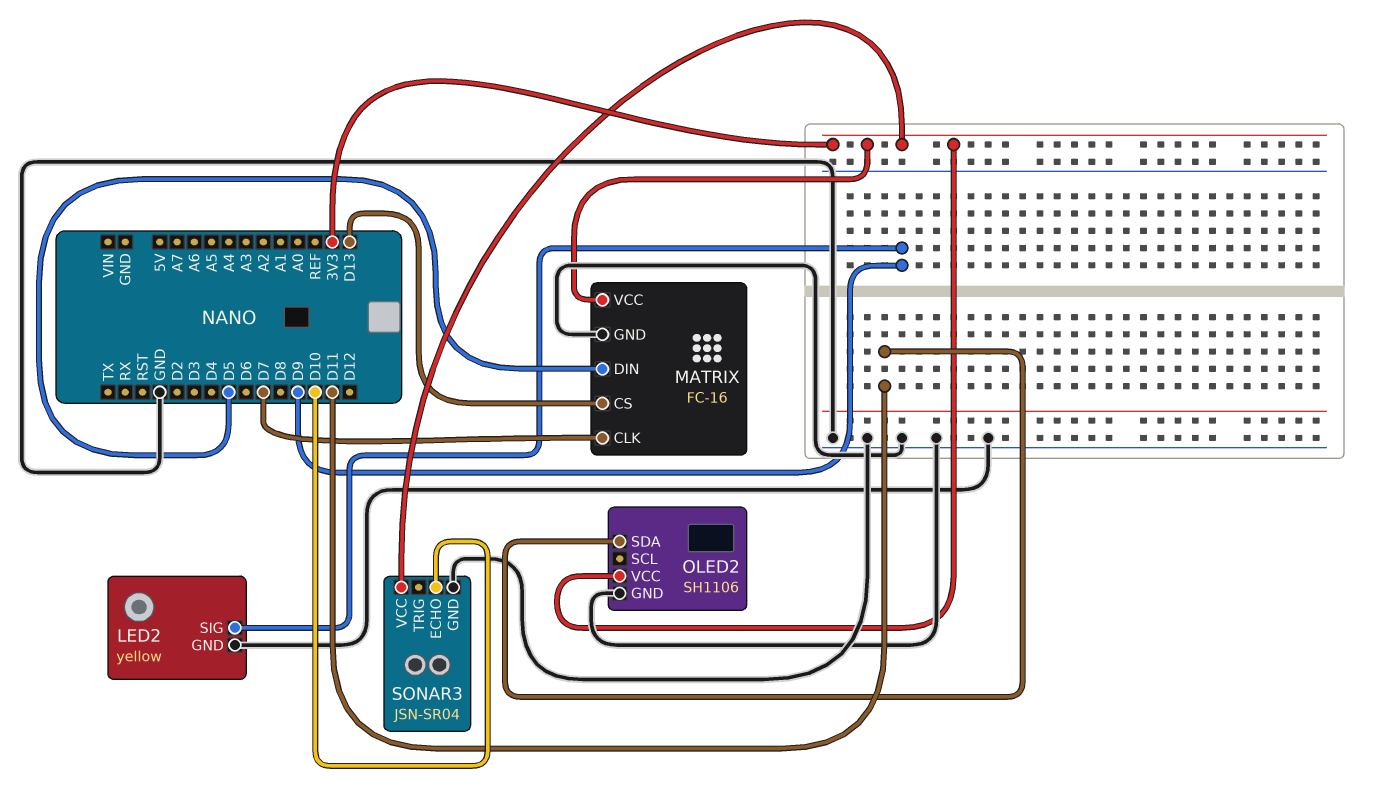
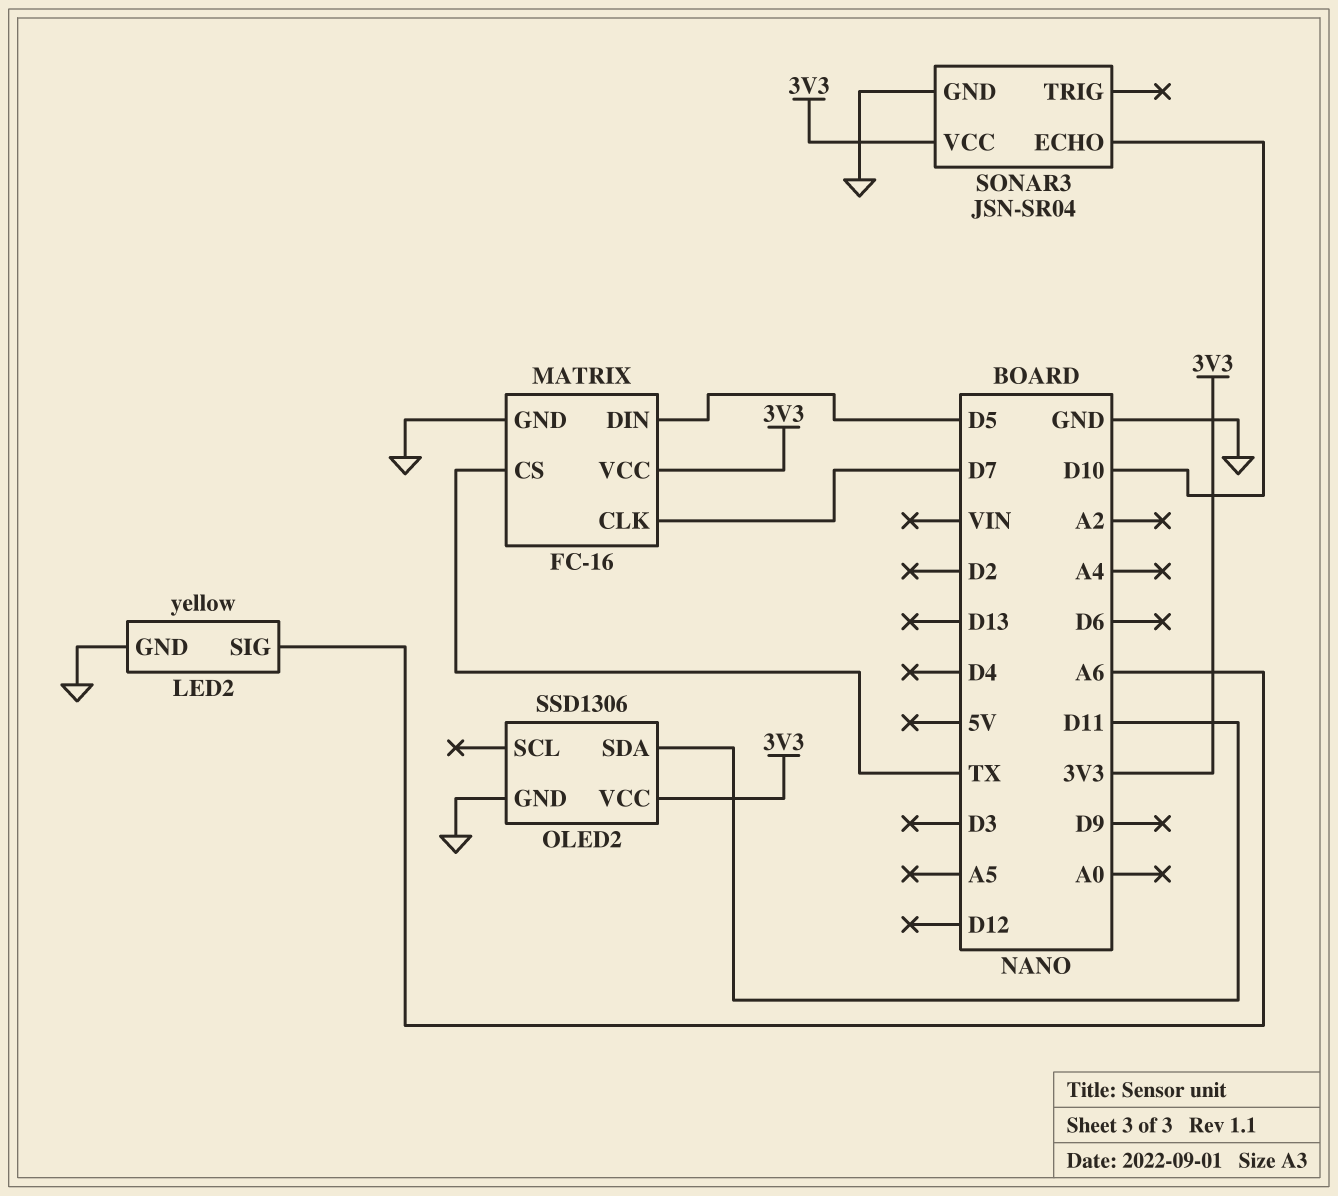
LED2 pin SIG: D9 -> A6
MATRIX pin CS: D13 -> TX
OLED2: SH1106 -> SSD1306

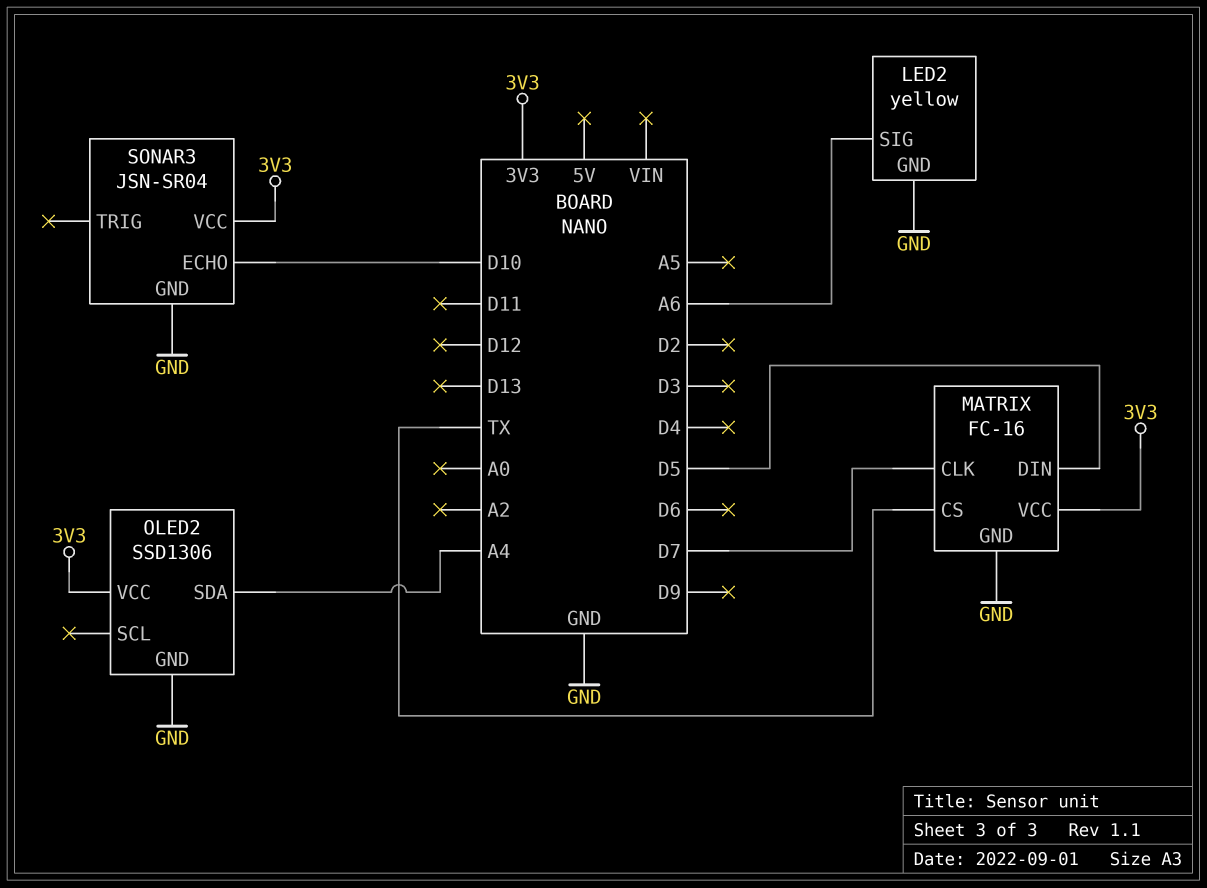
OLED2 pin SDA: D11 -> A4

